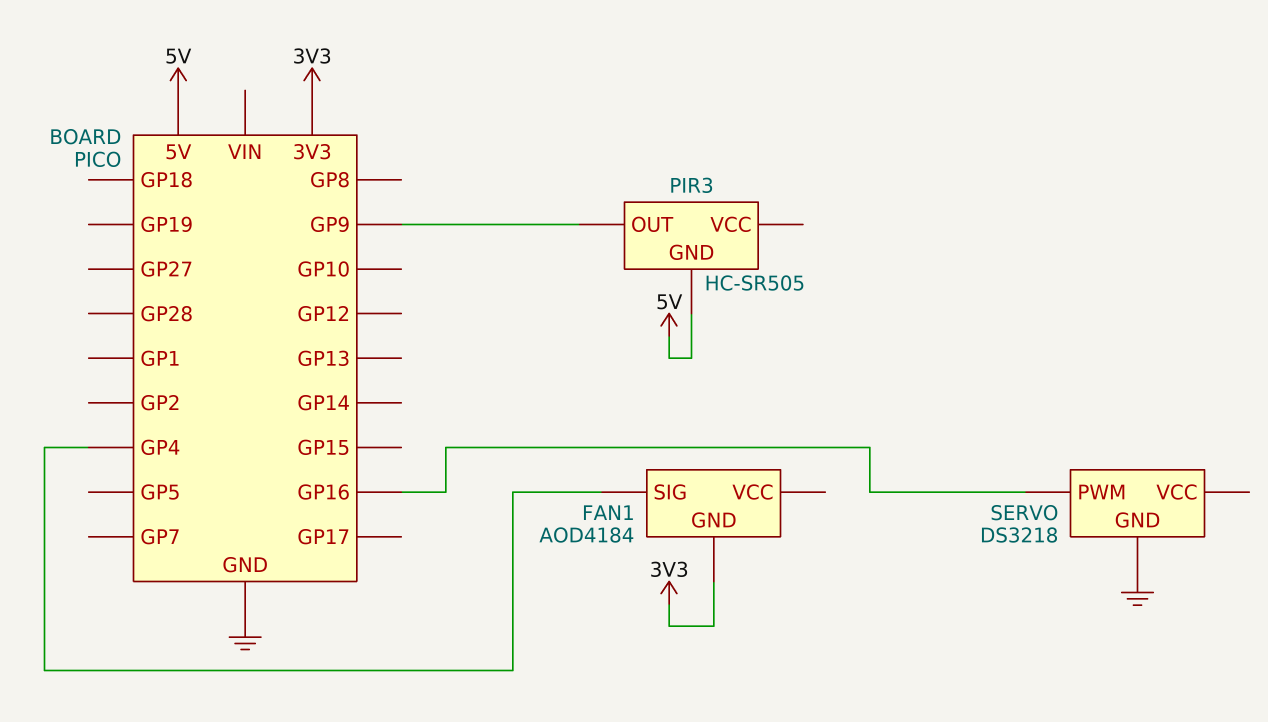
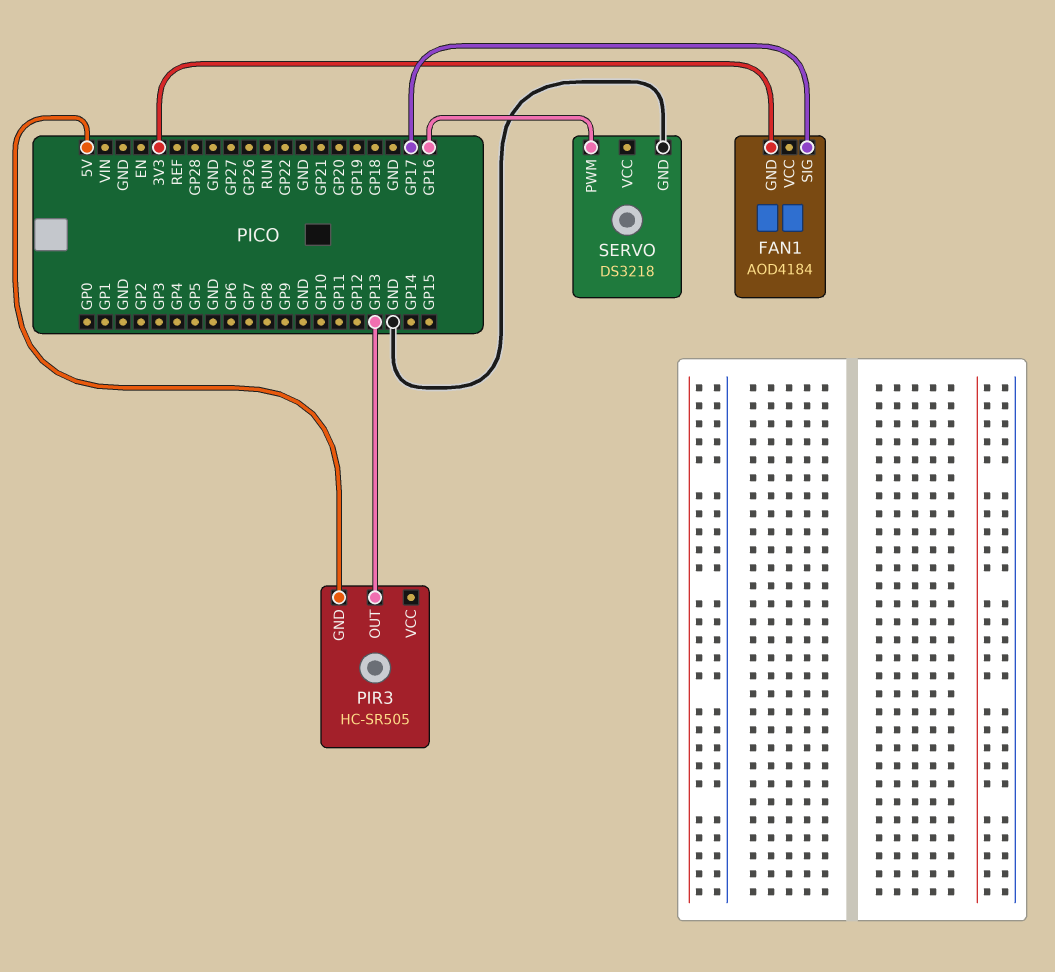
FAN1 pin SIG: GP4 -> GP17
PIR3 pin OUT: GP9 -> GP13

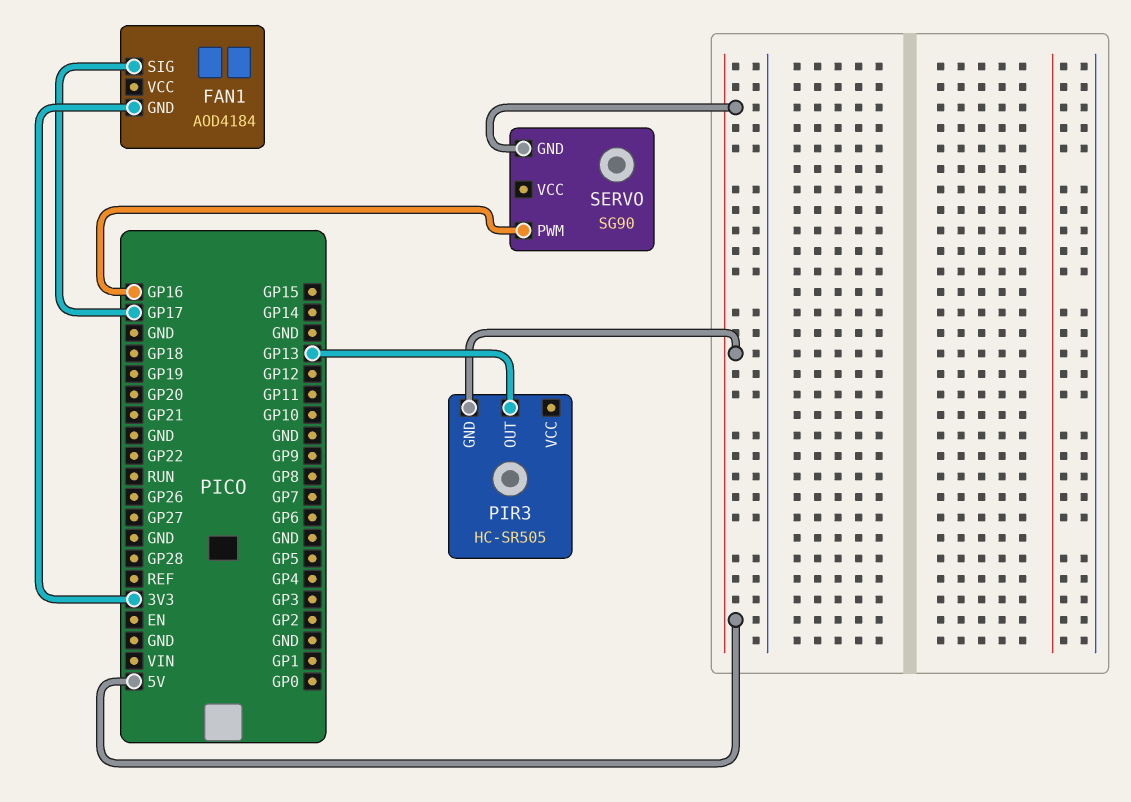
SERVO: DS3218 -> SG90
SERVO pin GND: GND -> 5V

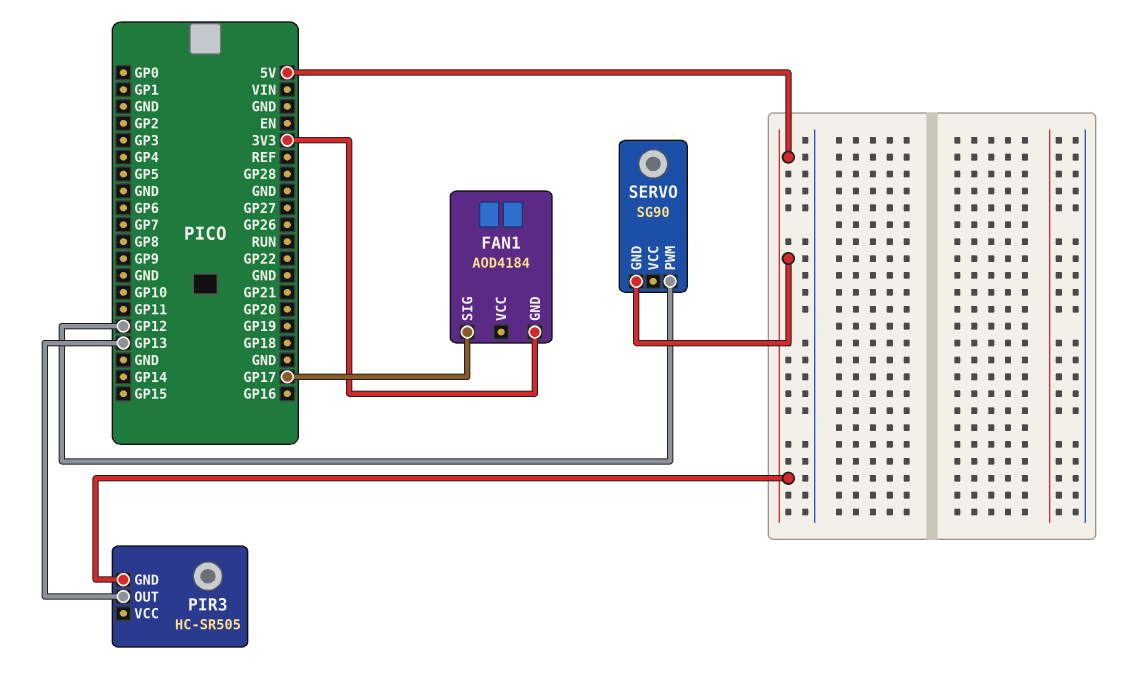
SERVO pin PWM: GP16 -> GP12

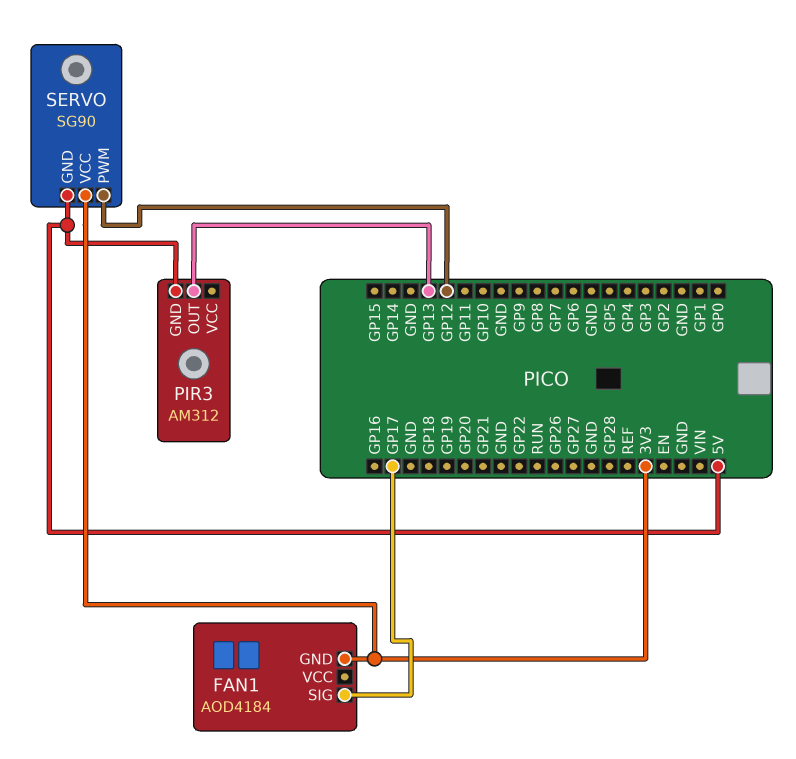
PIR3: HC-SR505 -> AM312
SERVO pin VCC: none -> 3V3

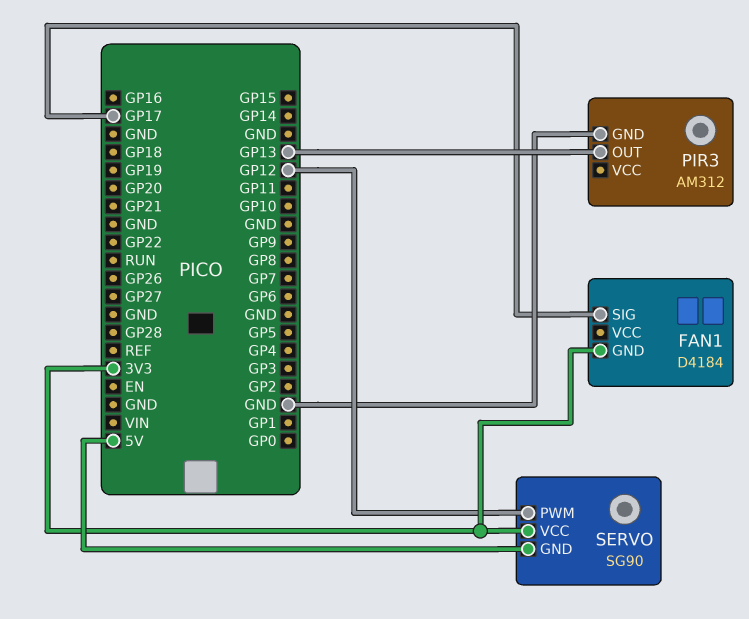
FAN1: AOD4184 -> D4184
PIR3 pin GND: 5V -> GND

